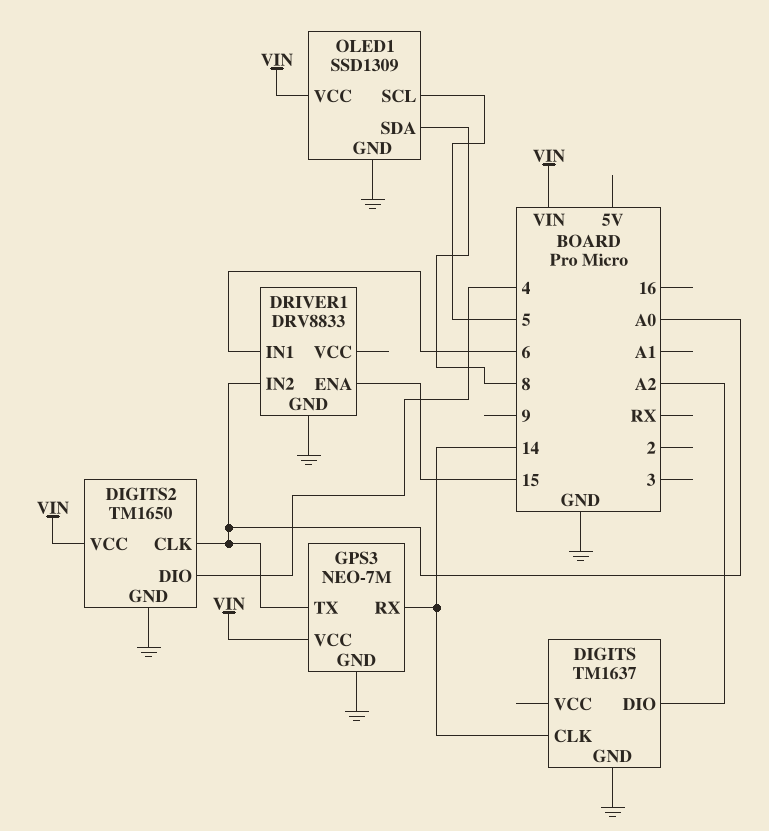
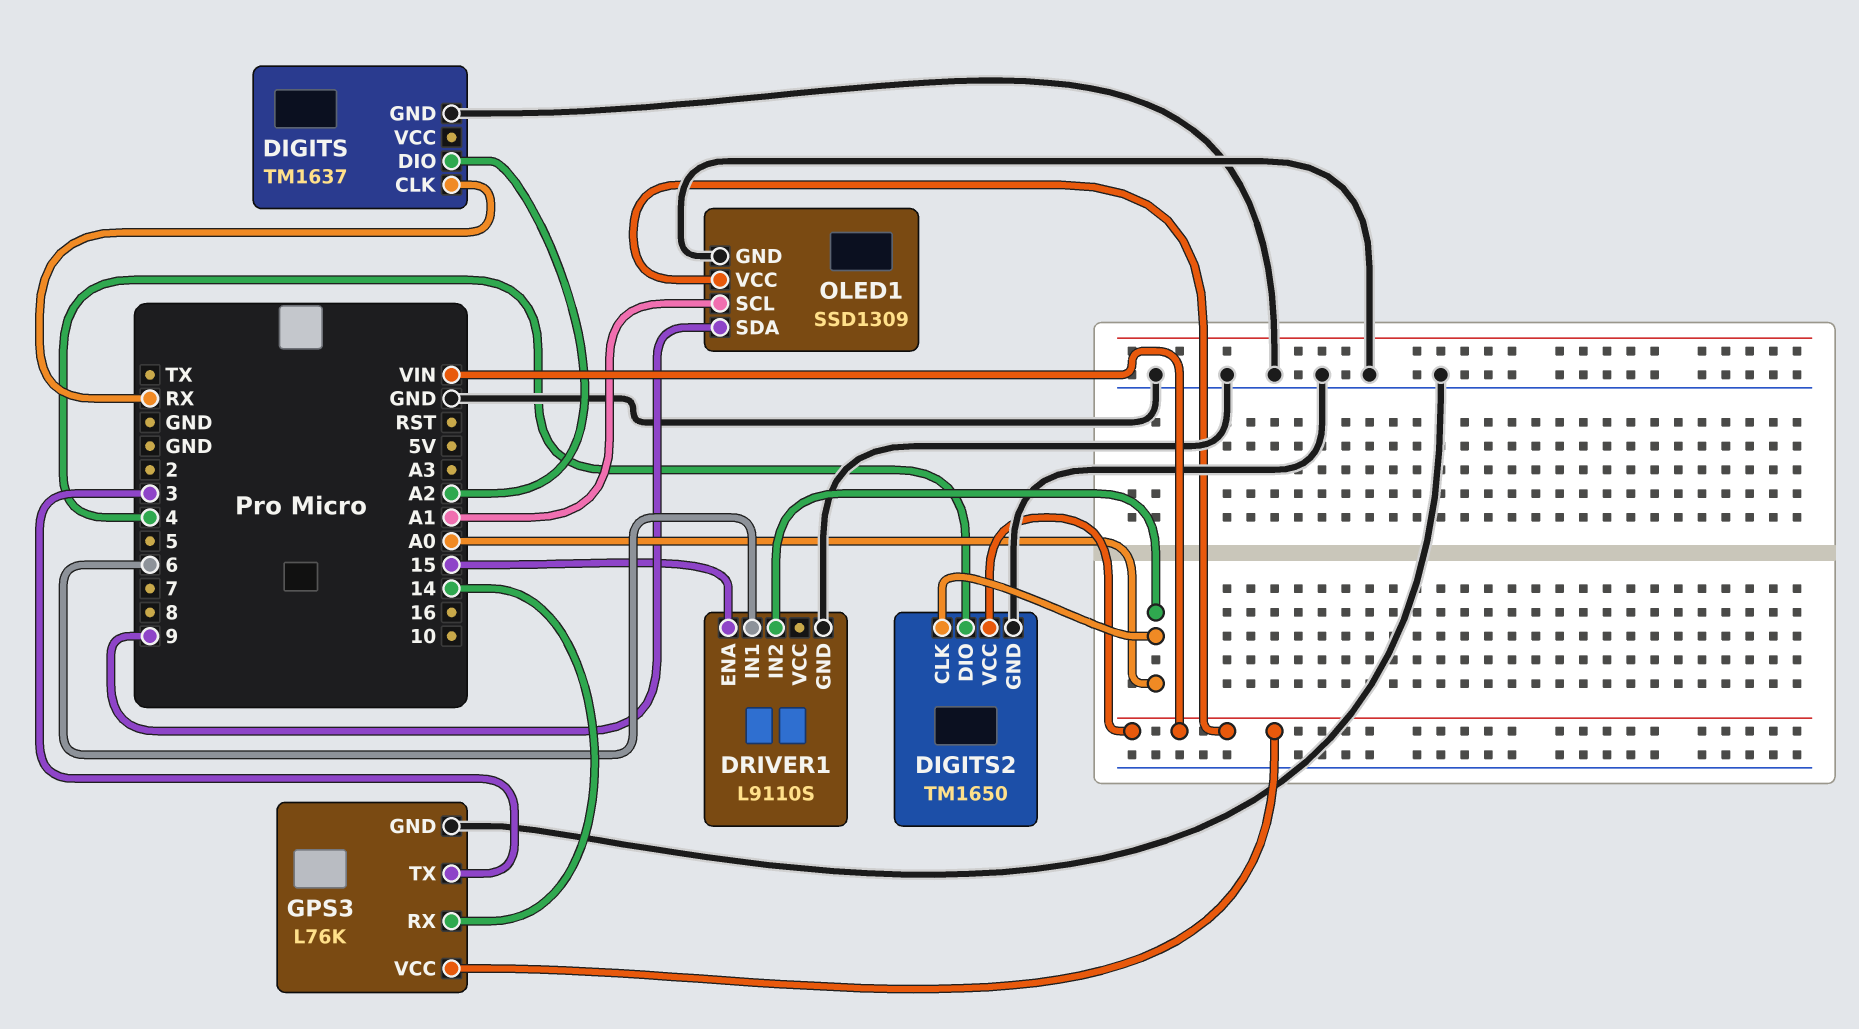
DIGITS pin CLK: 14 -> RX
DRIVER1: DRV8833 -> L9110S
GPS3: NEO-7M -> L76K
GPS3 pin TX: A0 -> 3
OLED1 pin SCL: 5 -> A1
OLED1 pin SDA: 8 -> 9

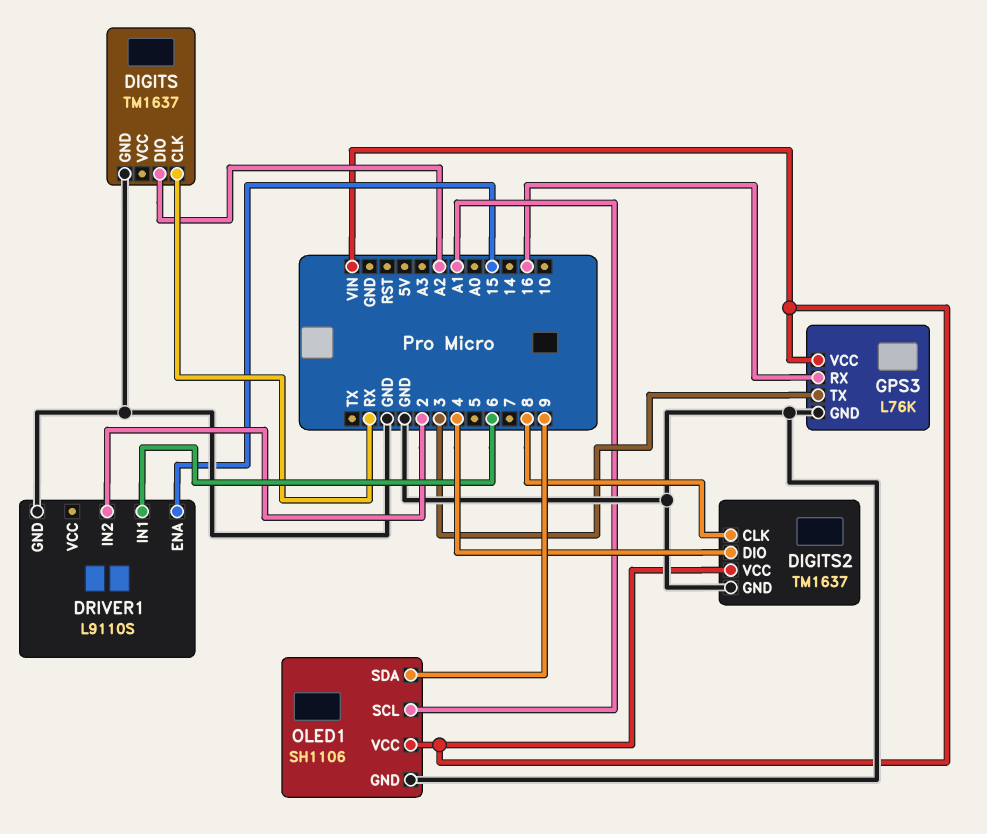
DIGITS2: TM1650 -> TM1637
DIGITS2 pin CLK: A0 -> 8
DRIVER1 pin IN2: A0 -> 2
GPS3 pin RX: 14 -> 16
OLED1: SSD1309 -> SH1106

